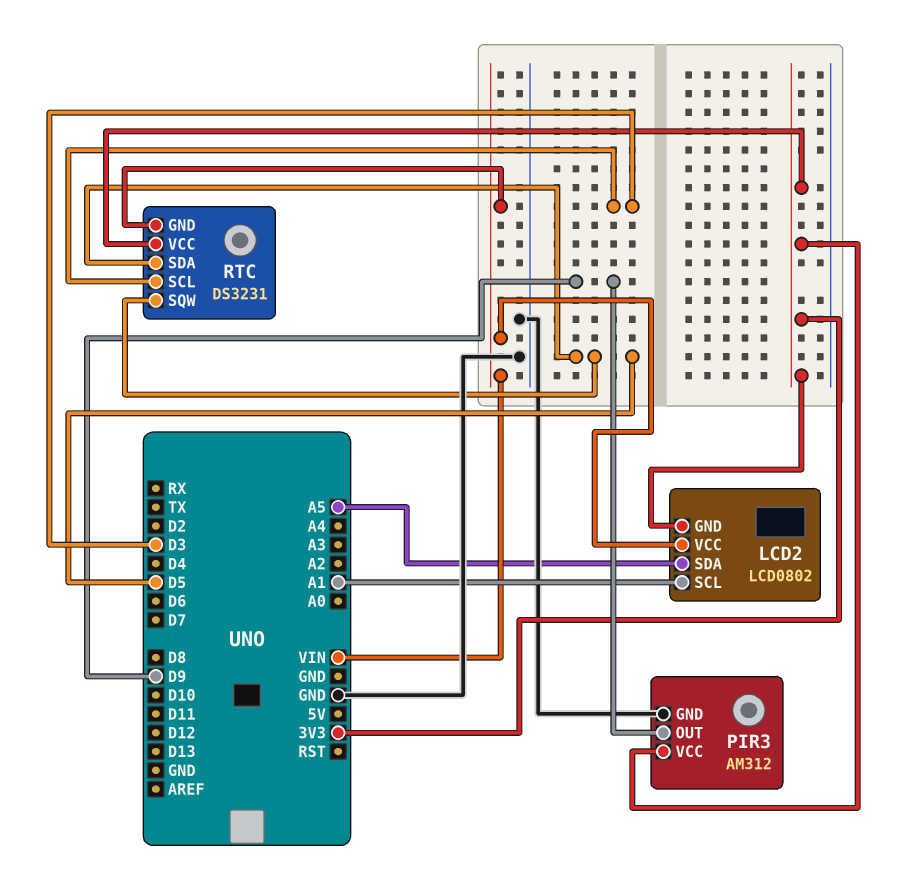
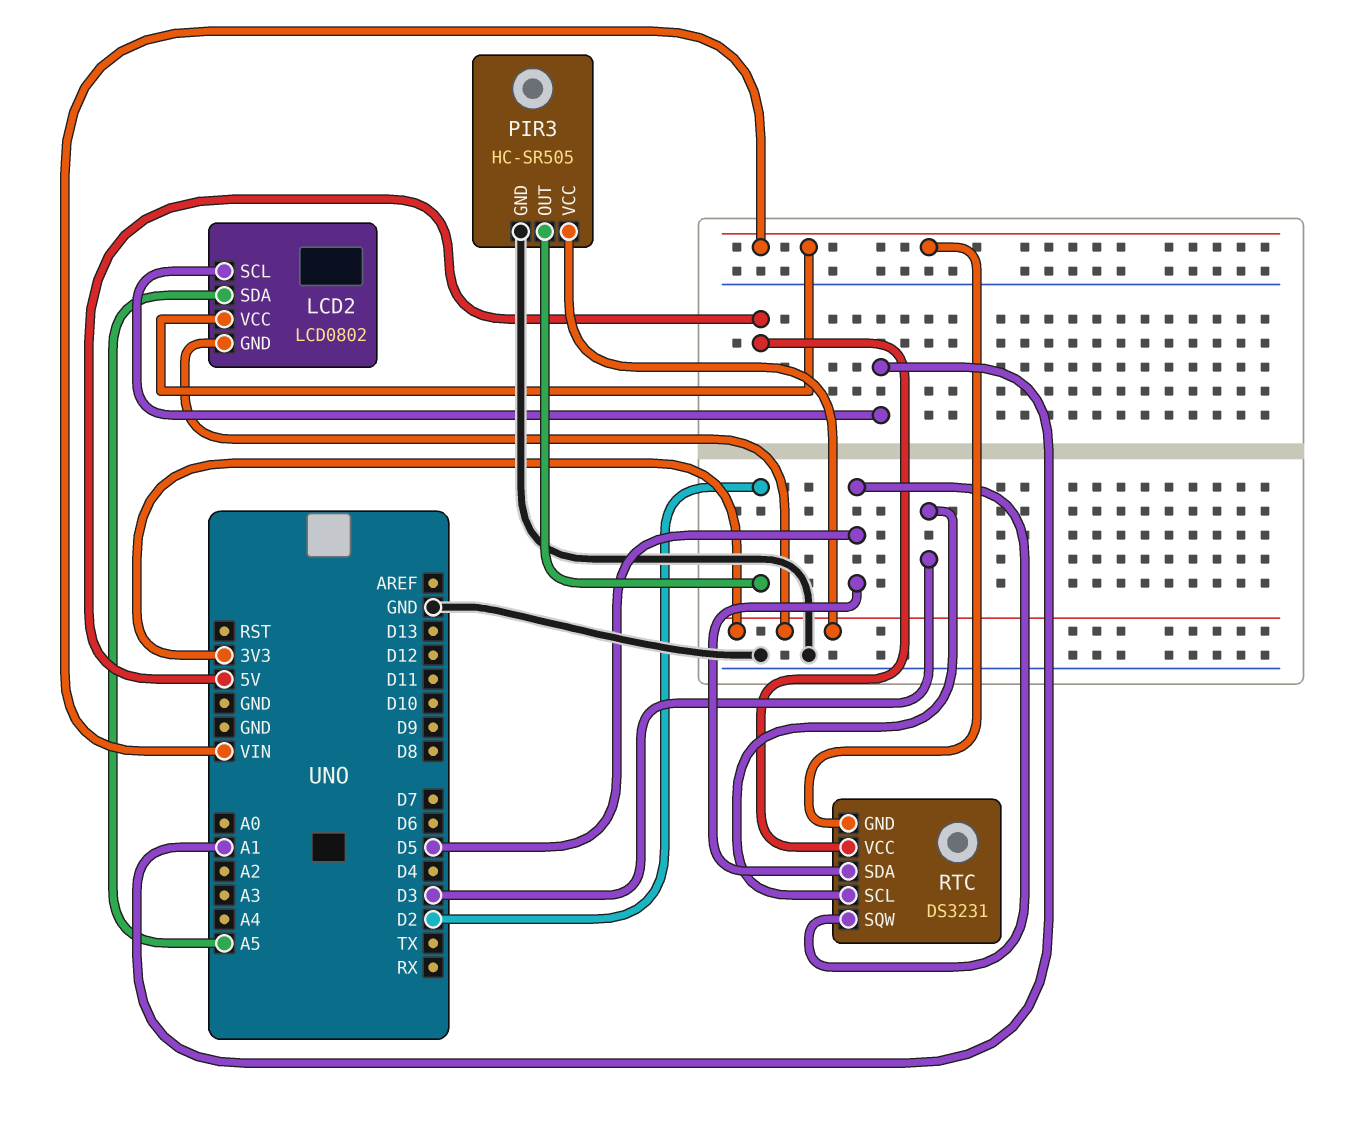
PIR3: AM312 -> HC-SR505
PIR3 pin OUT: D9 -> D2
RTC pin VCC: 3V3 -> 5V

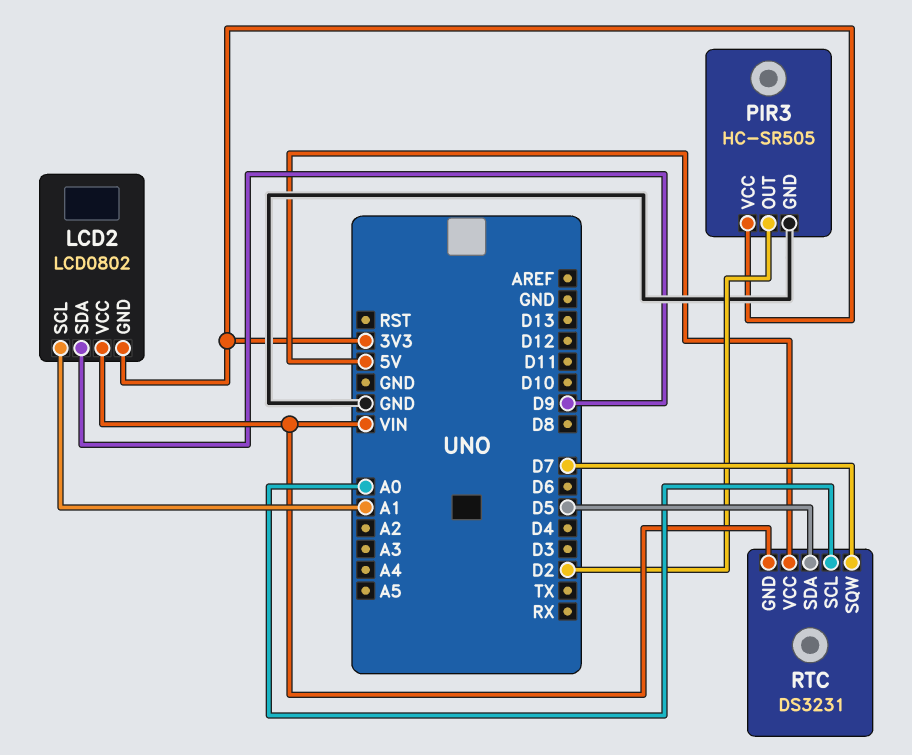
LCD2 pin SDA: A5 -> D9
RTC pin SCL: D3 -> A0
RTC pin SQW: D5 -> D7

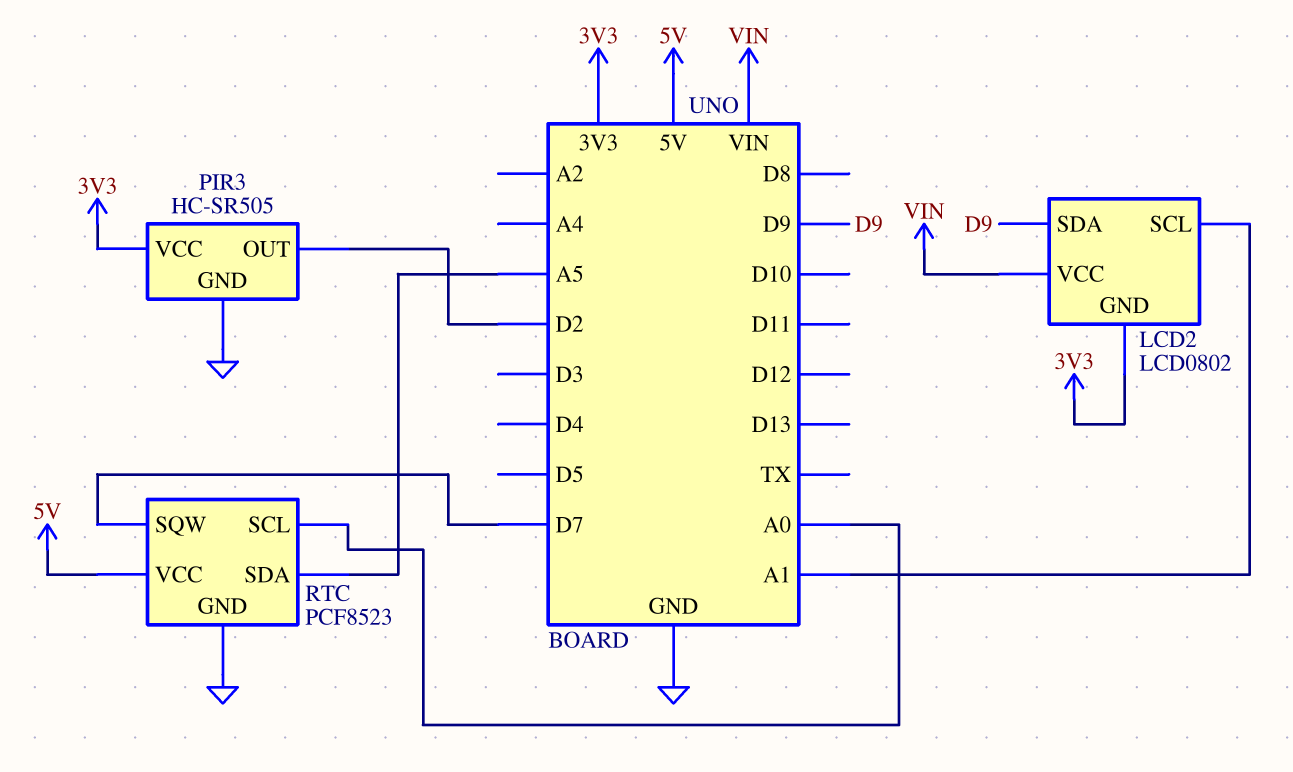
RTC: DS3231 -> PCF8523
RTC pin GND: VIN -> GND
RTC pin SDA: D5 -> A5

